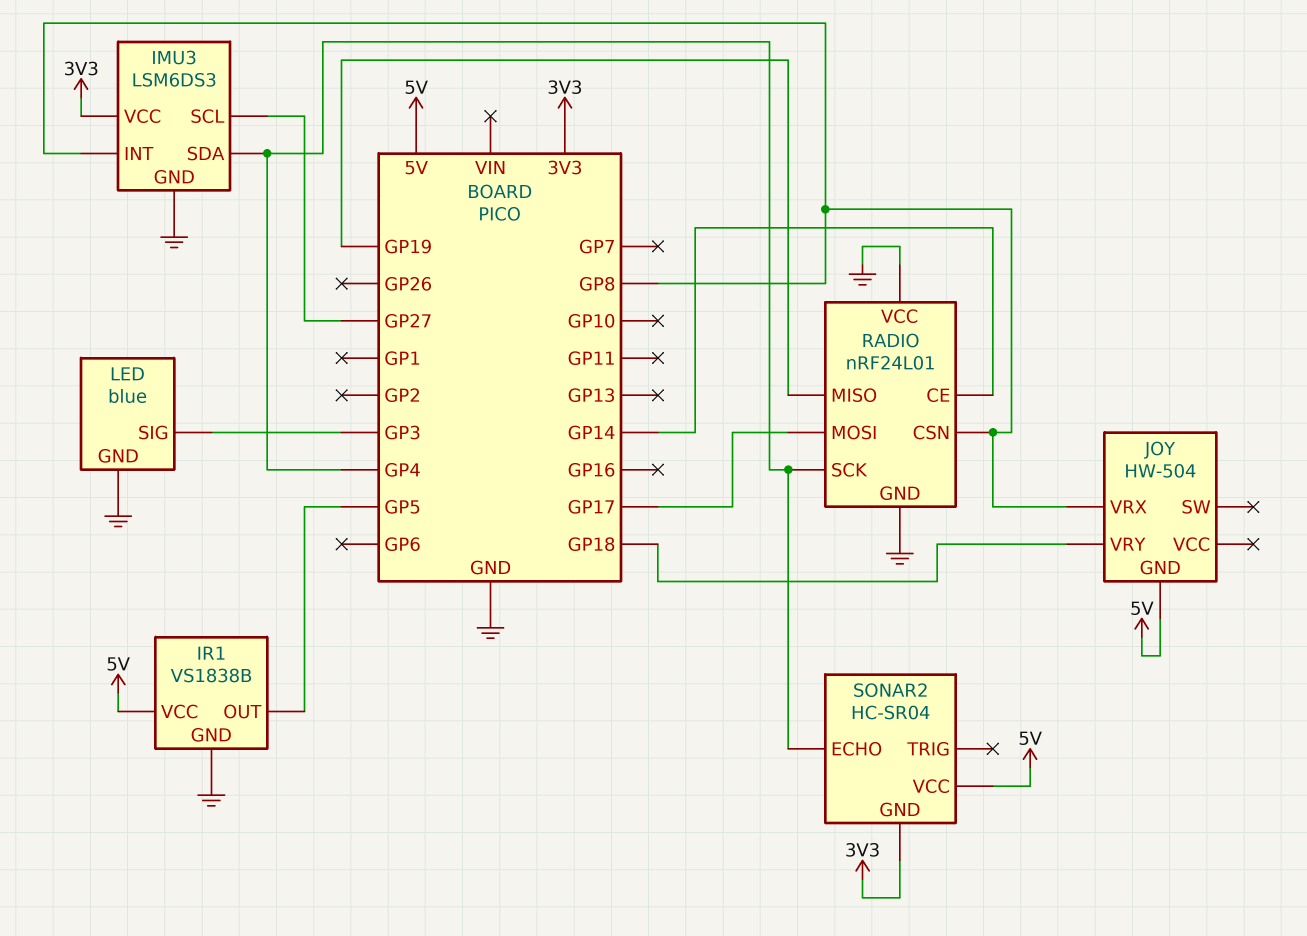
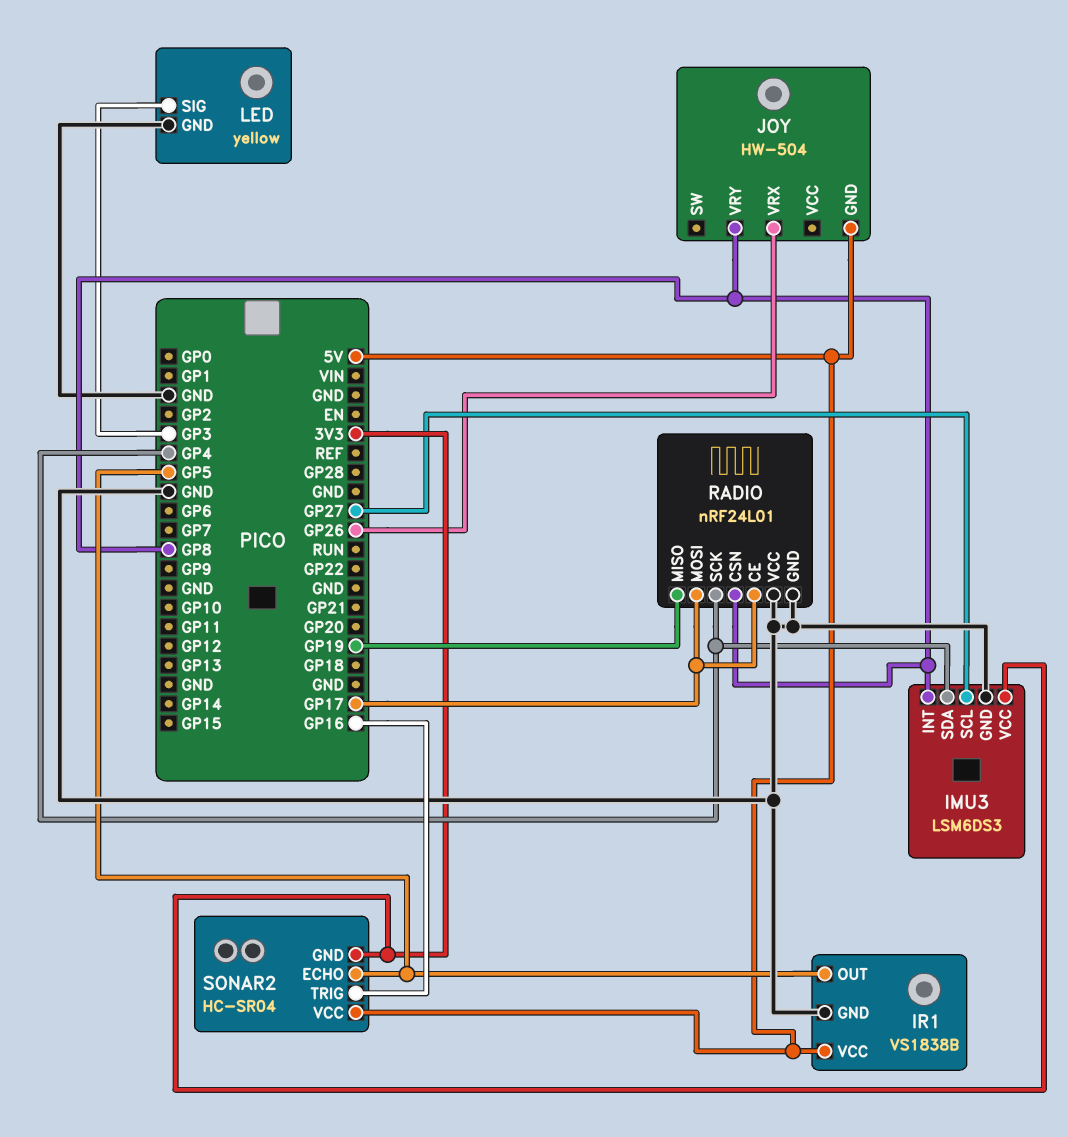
JOY pin VRX: GP8 -> GP26
JOY pin VRY: GP18 -> GP8
LED: blue -> yellow
RADIO pin CE: GP14 -> GP17
SONAR2 pin ECHO: GP4 -> GP5
SONAR2 pin TRIG: none -> GP16

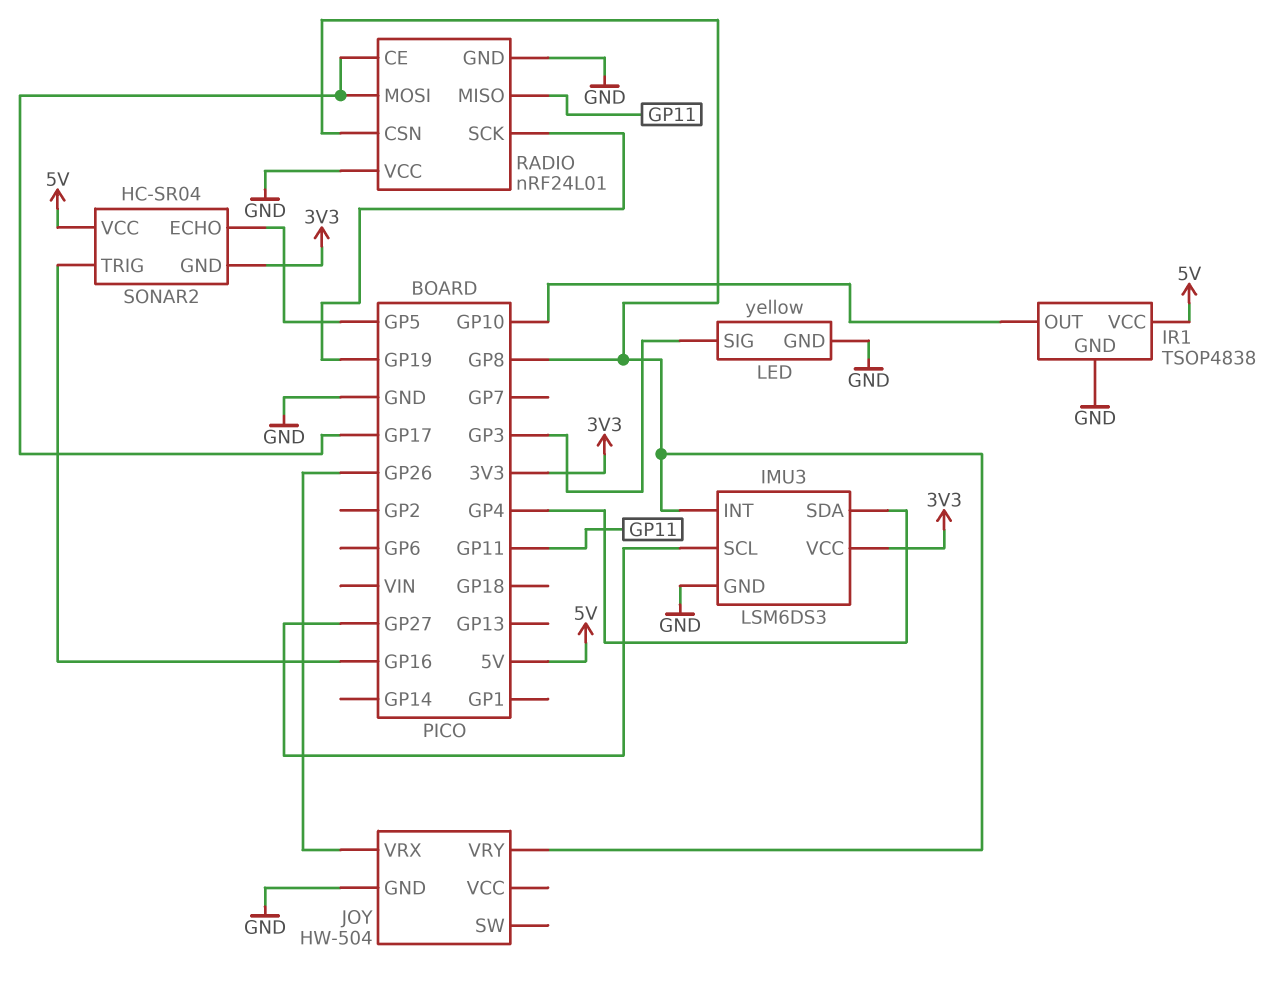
IR1: VS1838B -> TSOP4838
IR1 pin OUT: GP5 -> GP10
JOY pin GND: 5V -> GND
RADIO pin MISO: GP19 -> GP11
RADIO pin SCK: GP4 -> GP19

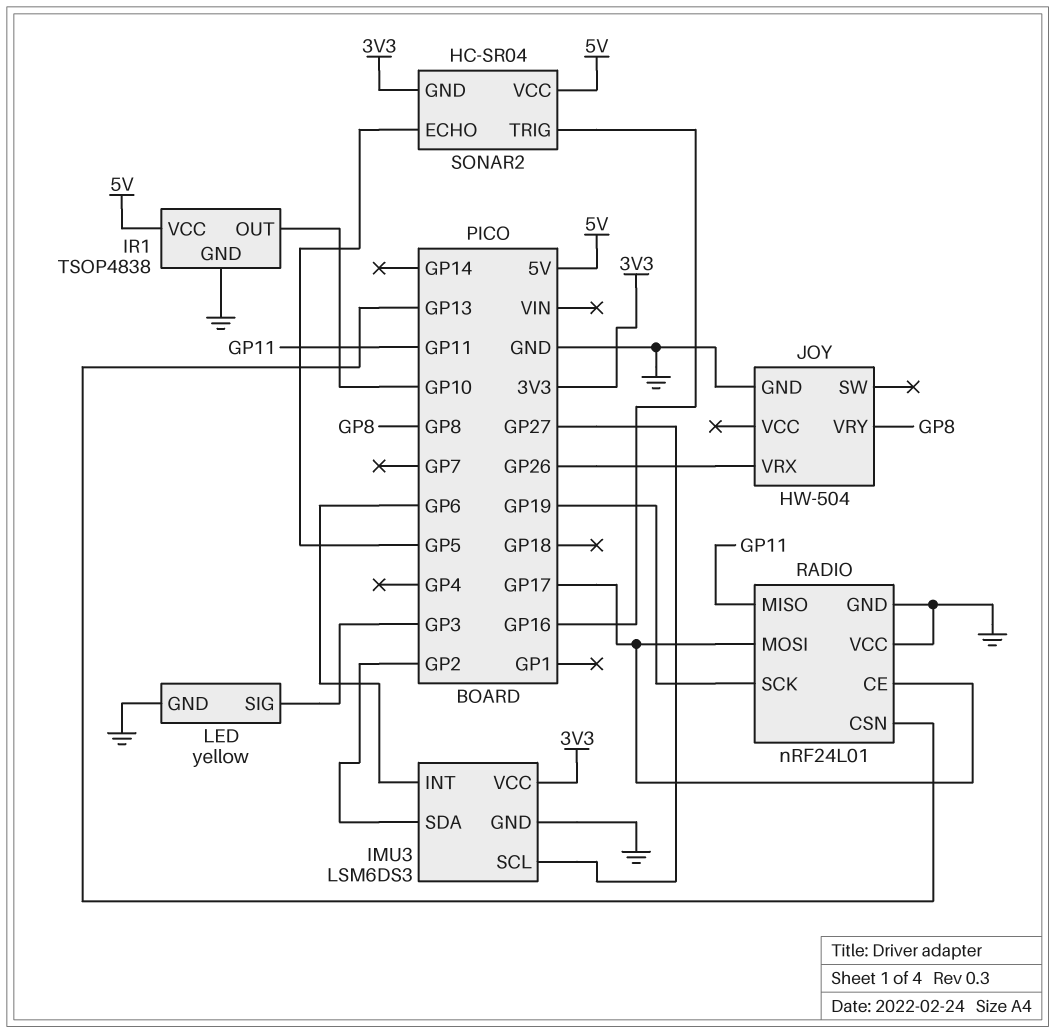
IMU3 pin INT: GP8 -> GP6
IMU3 pin SDA: GP4 -> GP2
RADIO pin CSN: GP8 -> GP13

